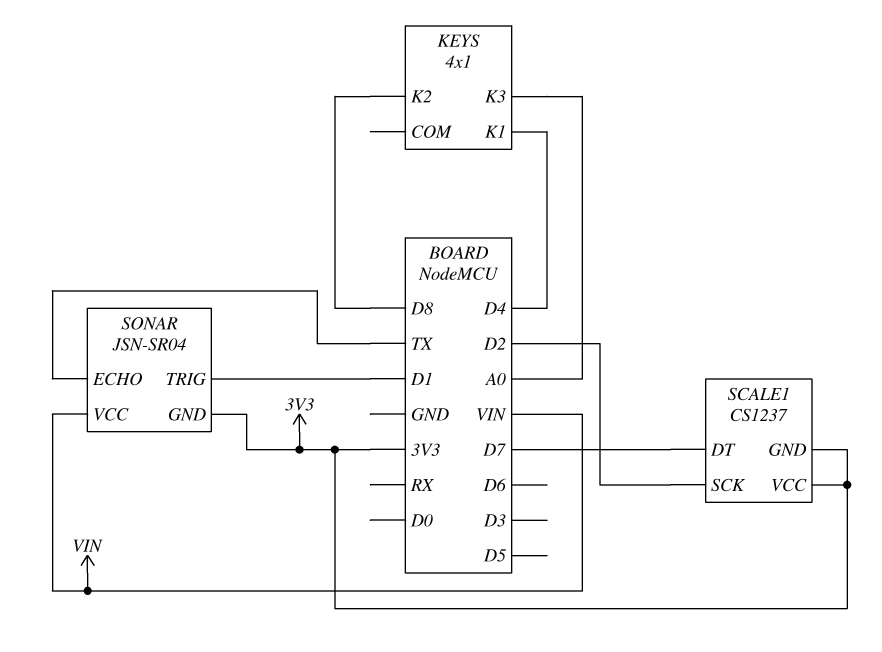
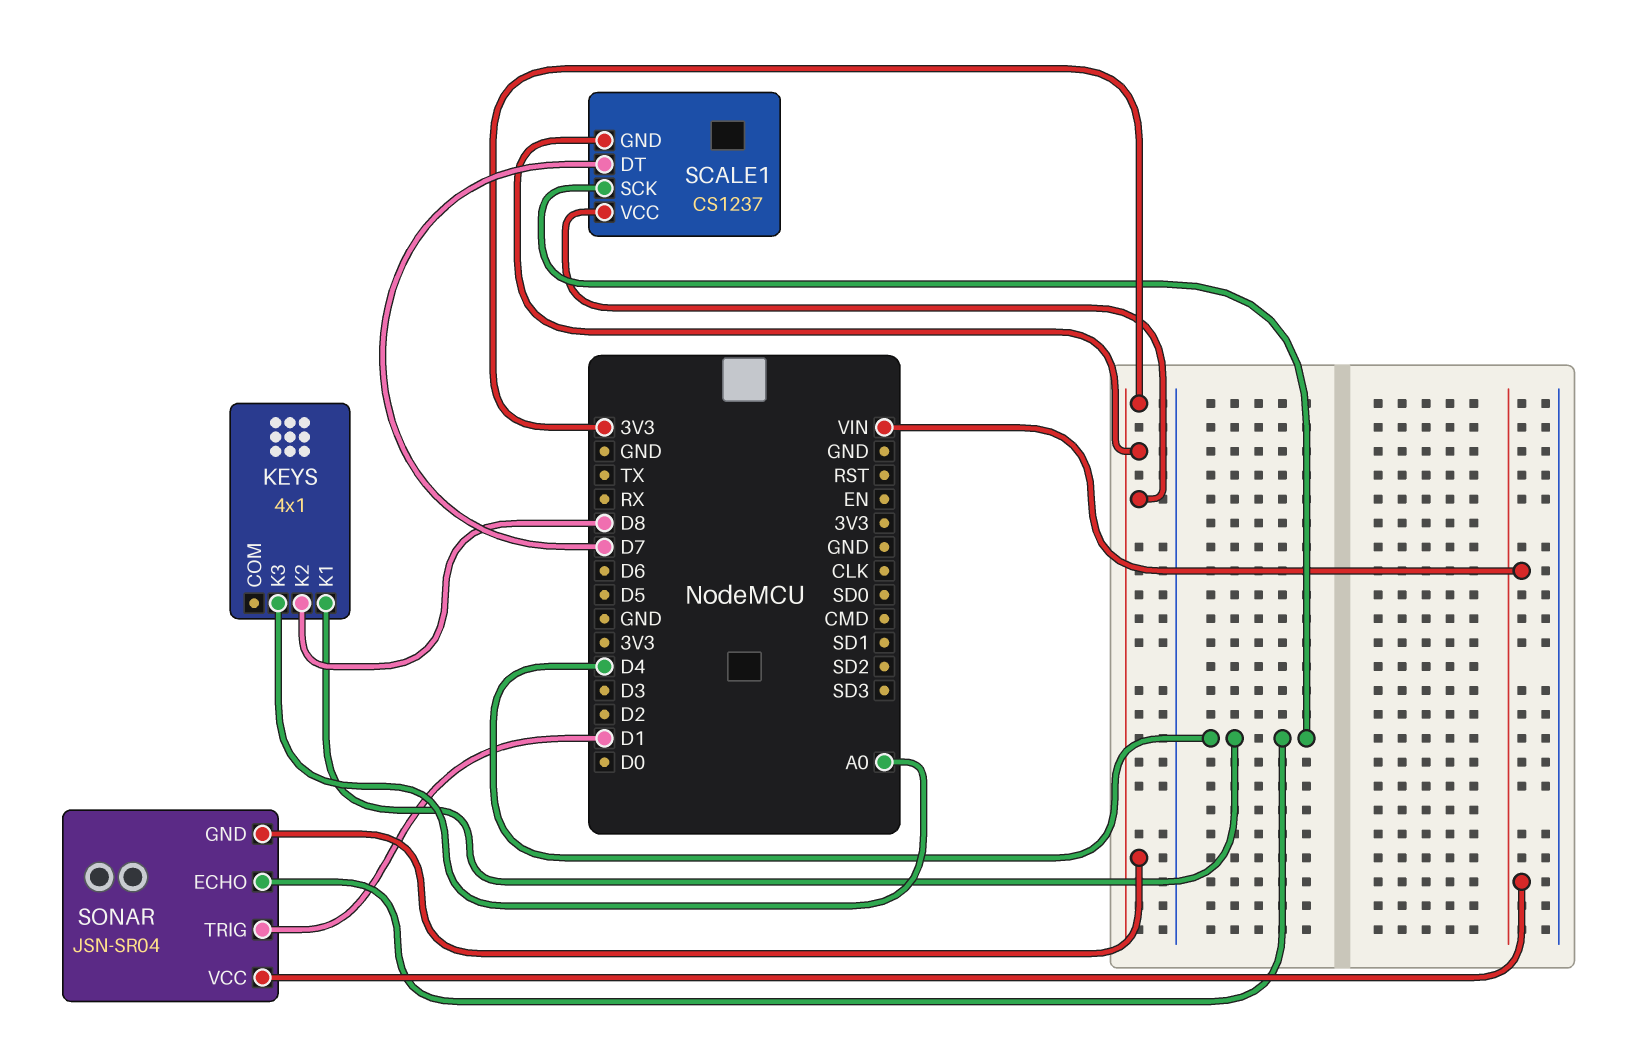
SCALE1 pin SCK: D2 -> D4
SONAR pin ECHO: TX -> D4

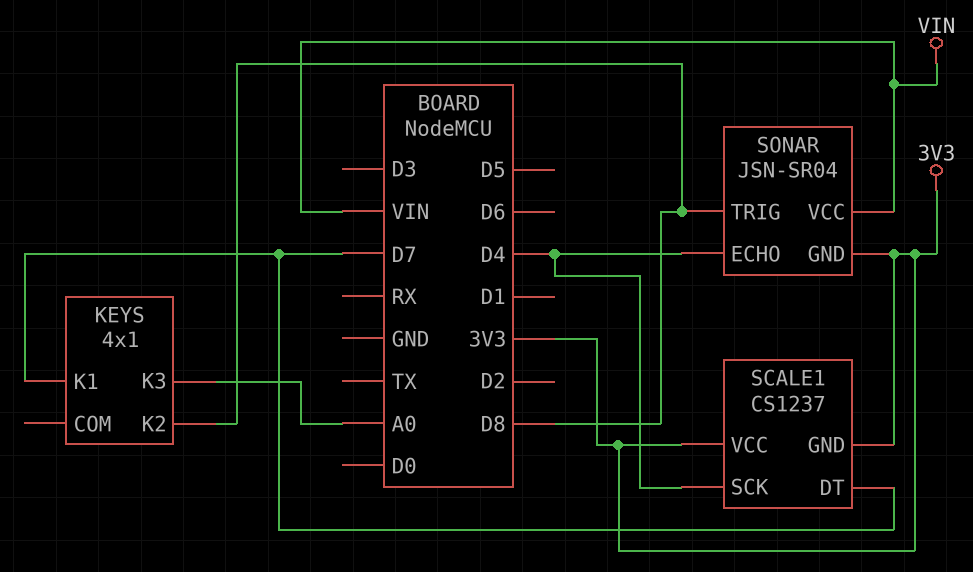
KEYS pin K1: D4 -> D7
SONAR pin TRIG: D1 -> D8

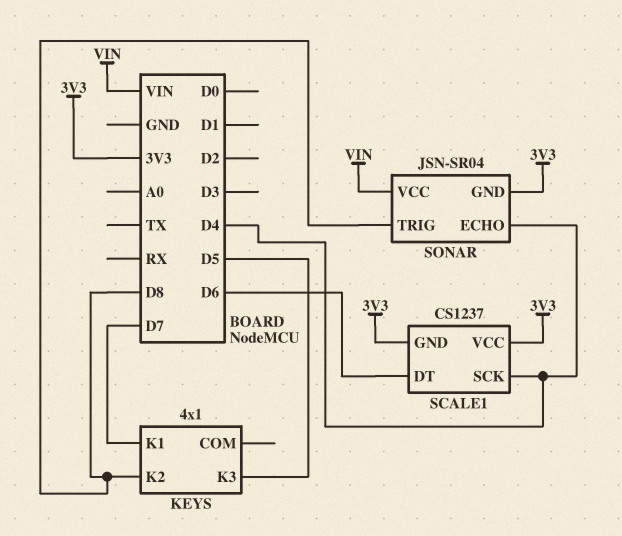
KEYS pin K3: A0 -> D5
SCALE1 pin DT: D7 -> D6

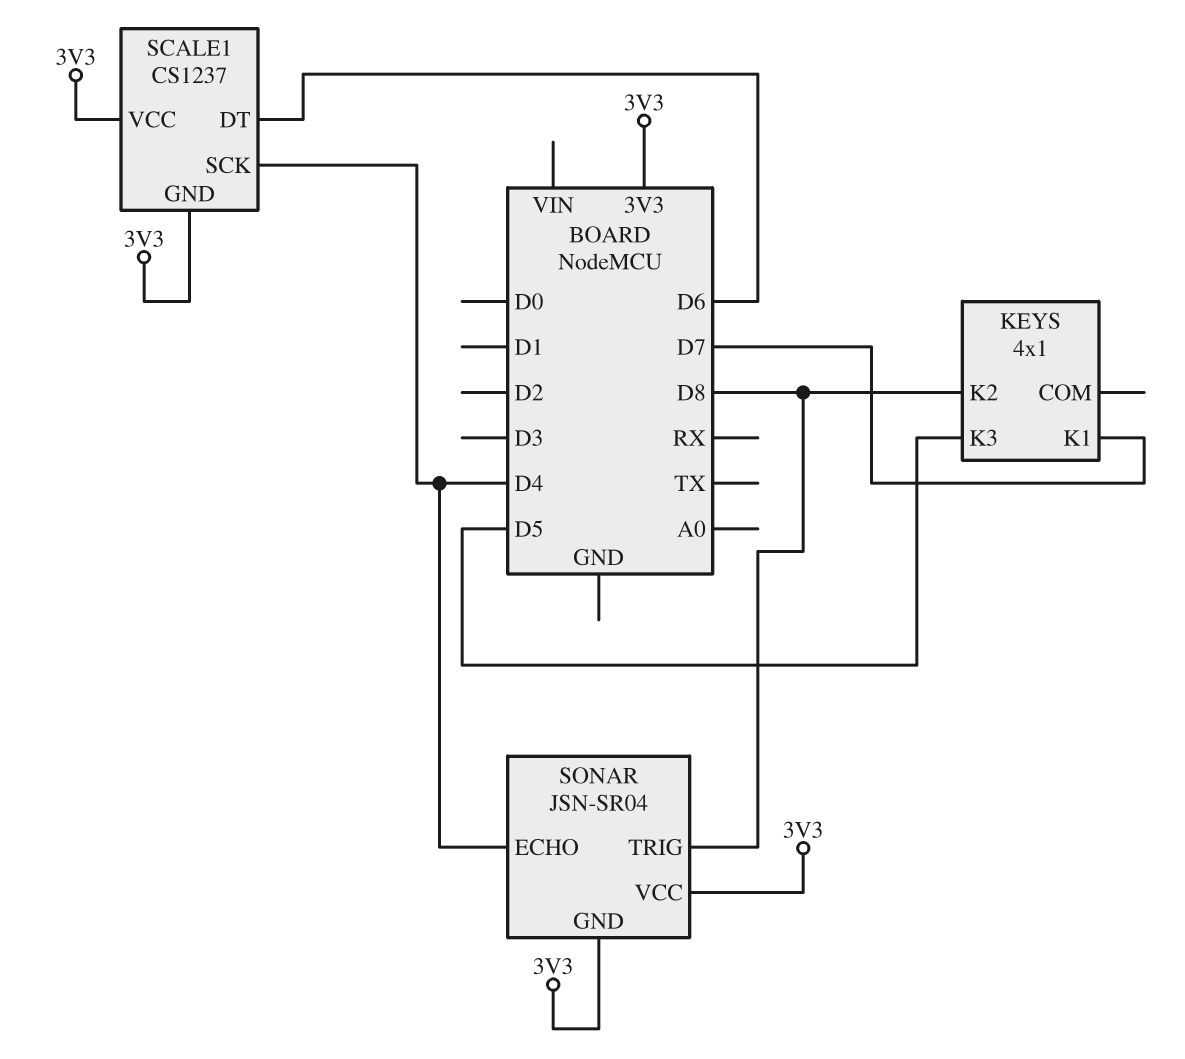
SONAR pin VCC: VIN -> 3V3

